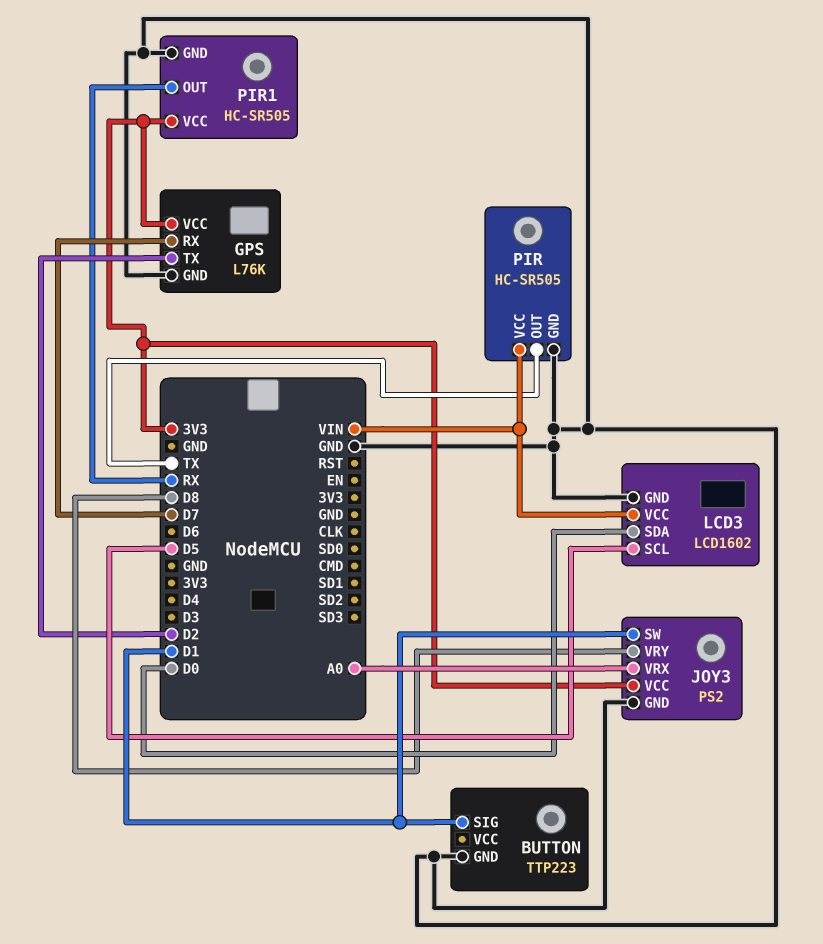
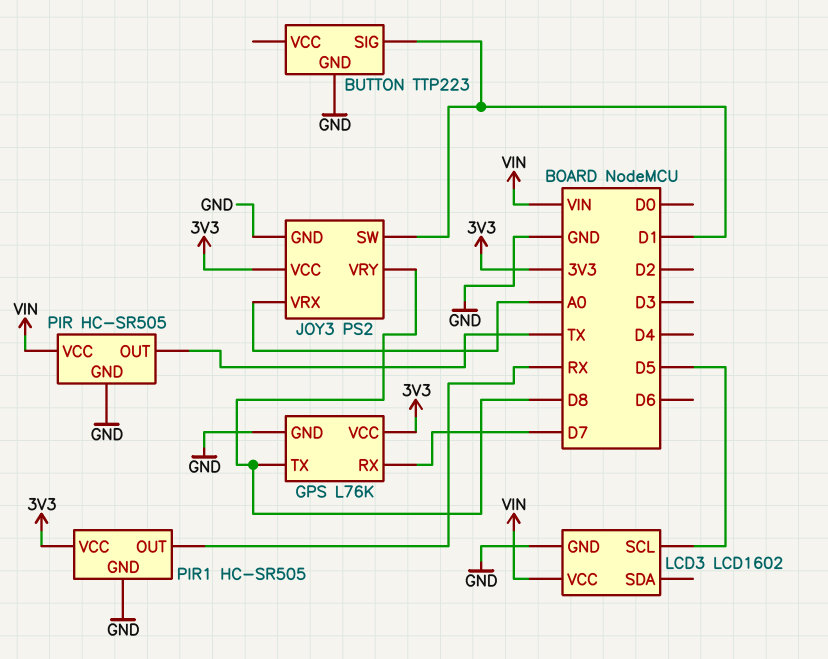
GPS pin TX: D2 -> D8
LCD3 pin SDA: D0 -> none

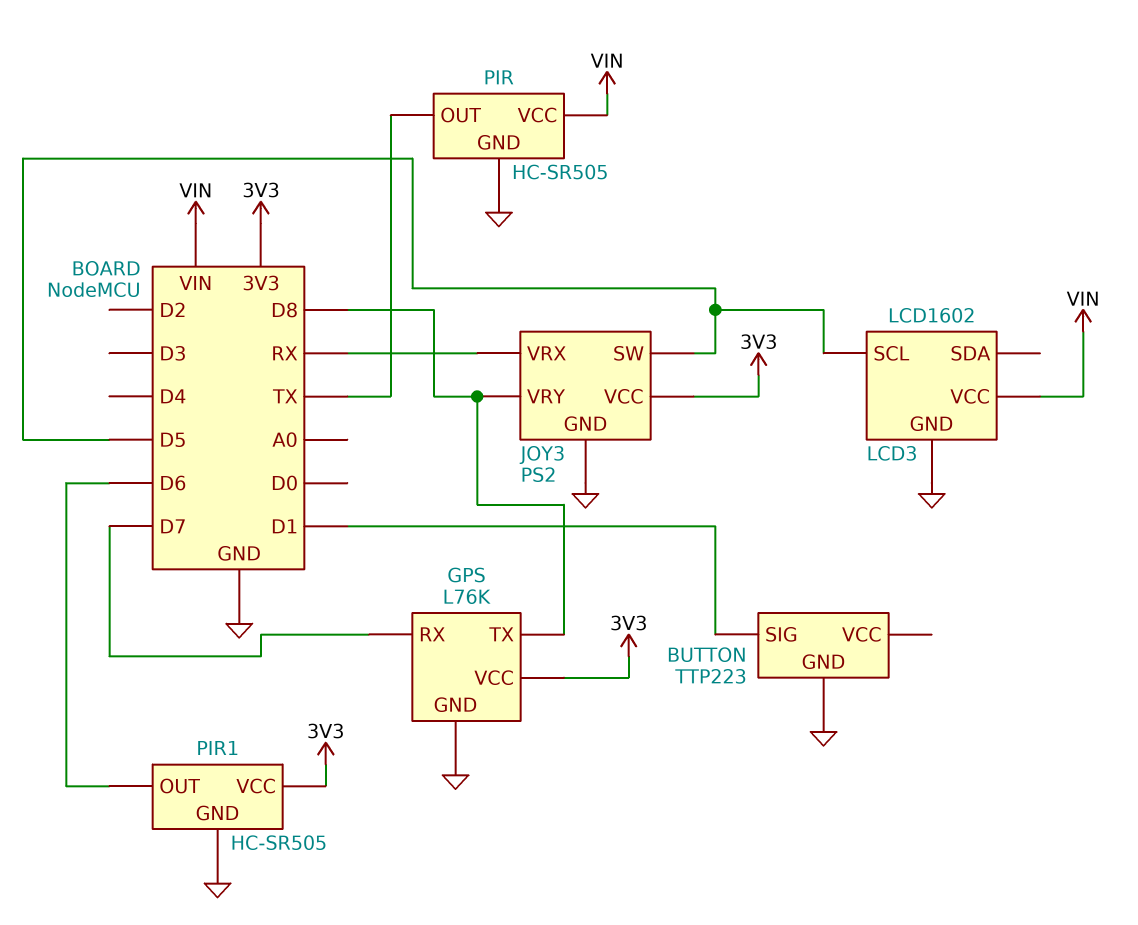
JOY3 pin SW: D1 -> D5
JOY3 pin VRX: A0 -> RX
PIR1 pin OUT: RX -> D6

